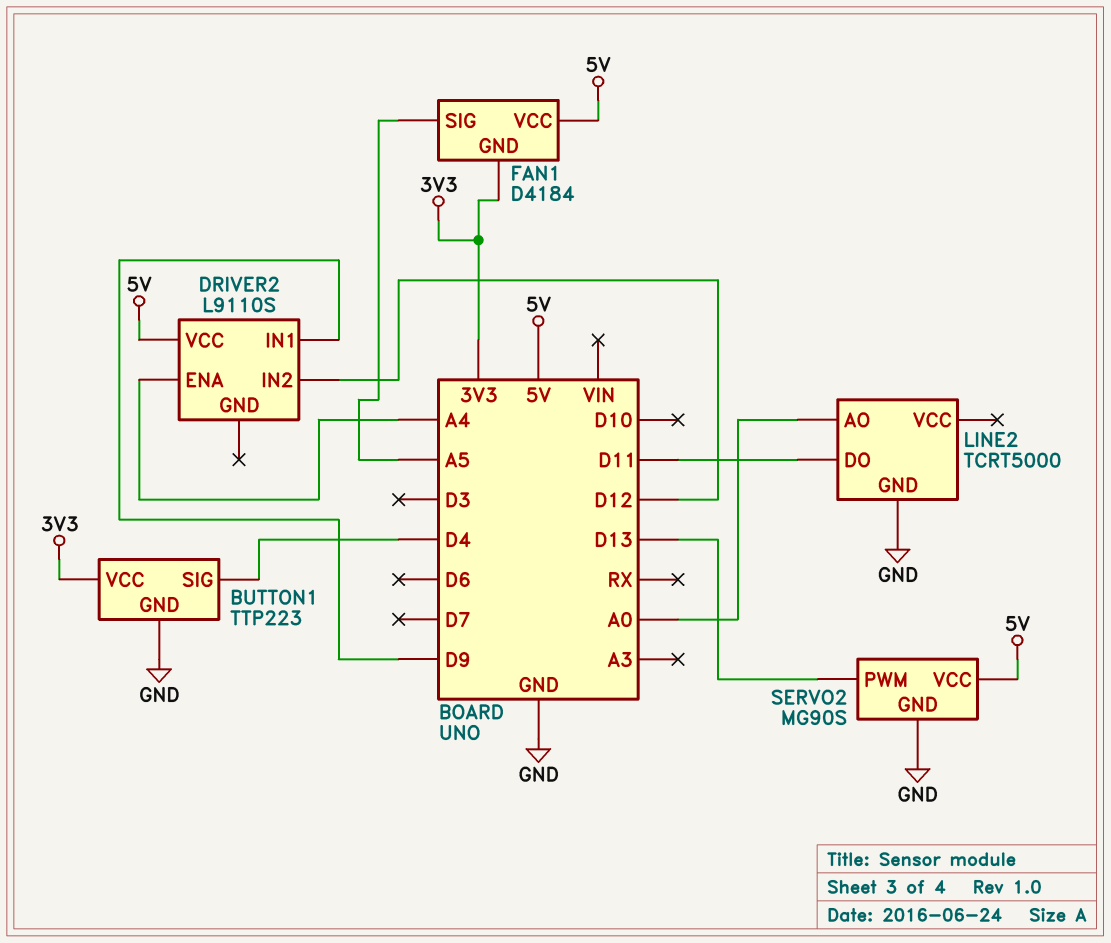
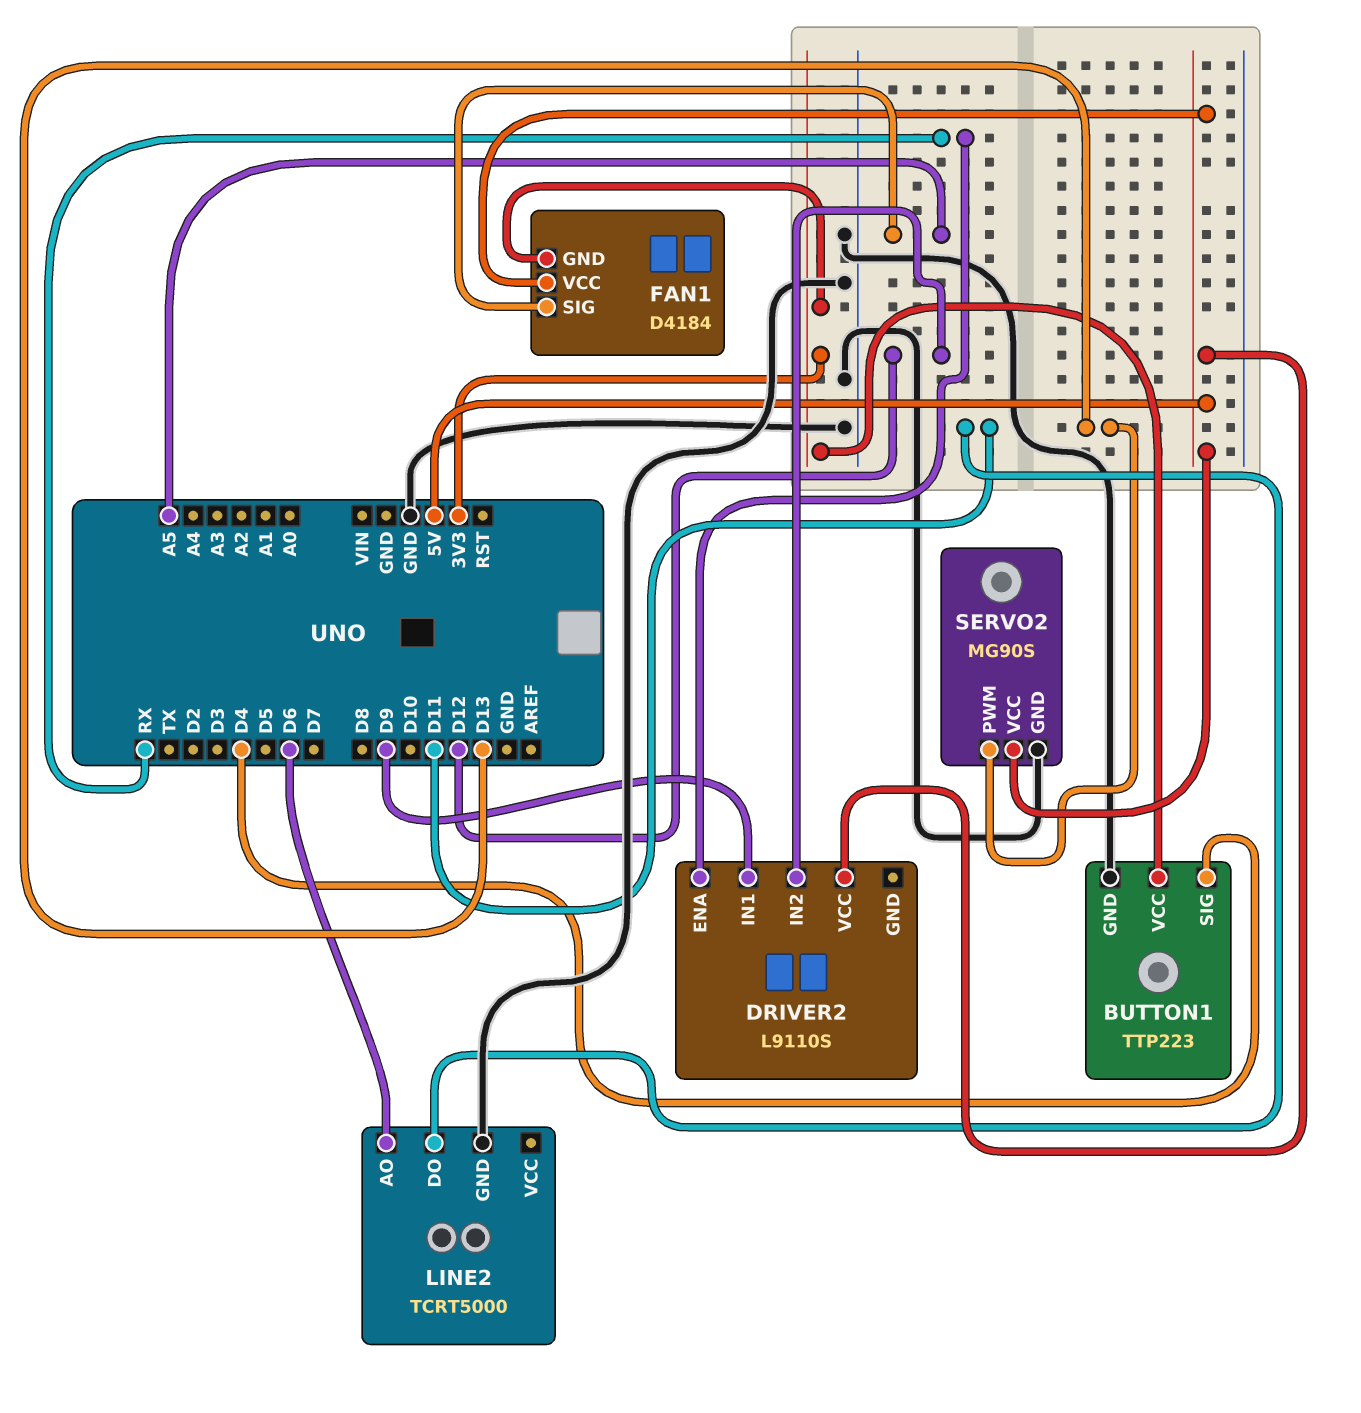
DRIVER2 pin ENA: A4 -> RX
LINE2 pin AO: A0 -> D6

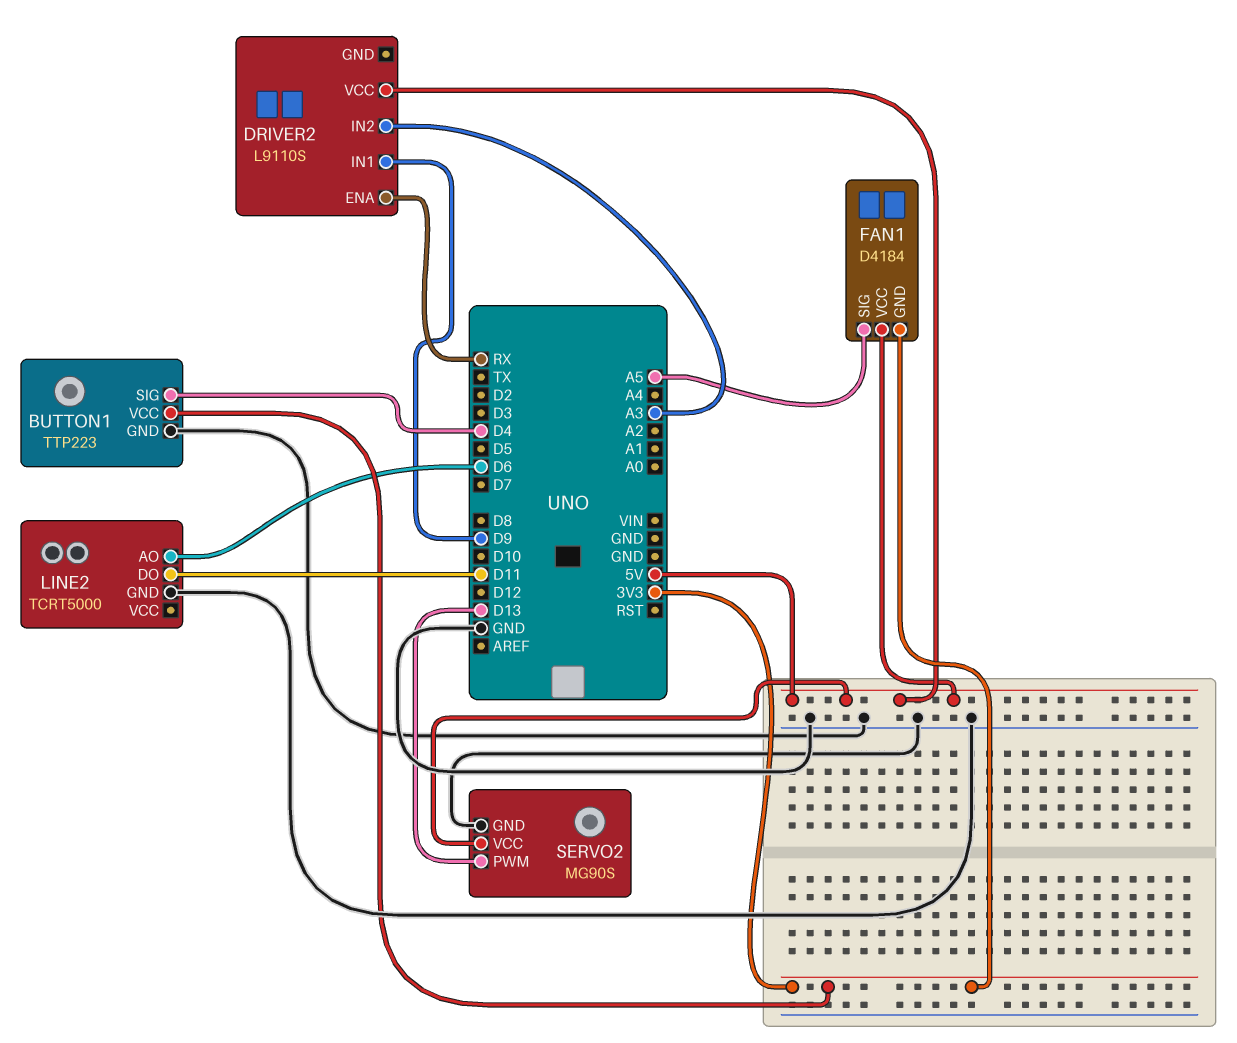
DRIVER2 pin IN2: D12 -> A3

